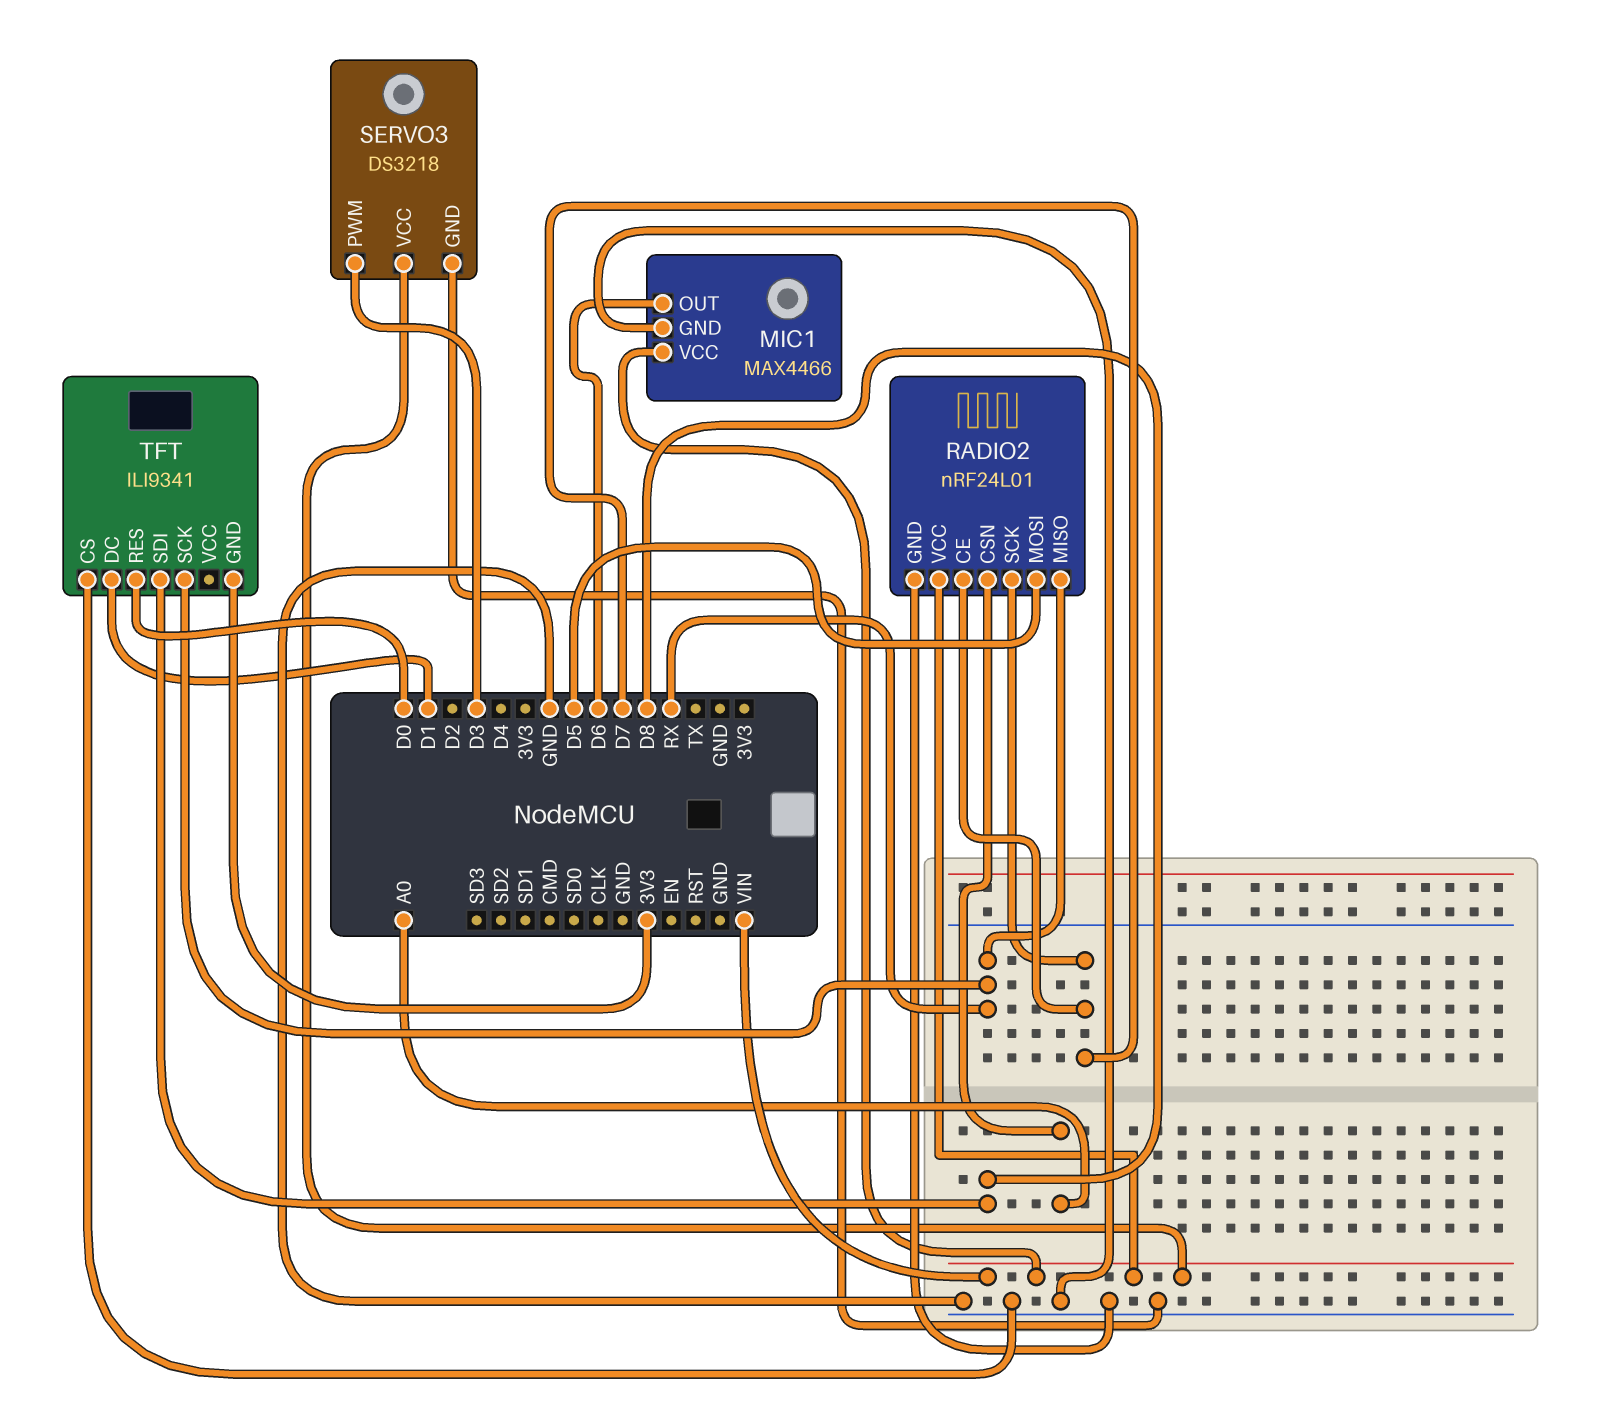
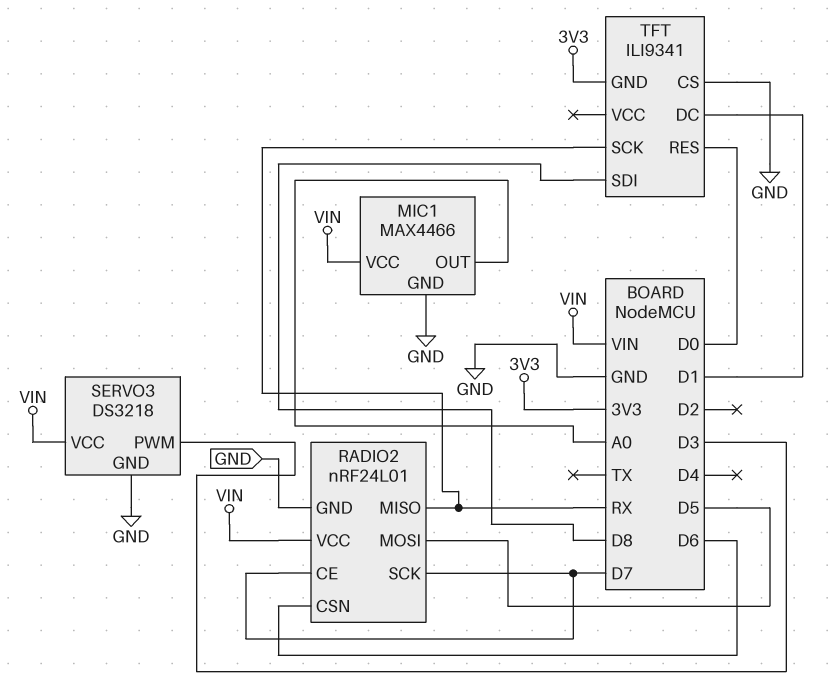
MIC1 pin OUT: D6 -> A0
RADIO2 pin CSN: A0 -> D6

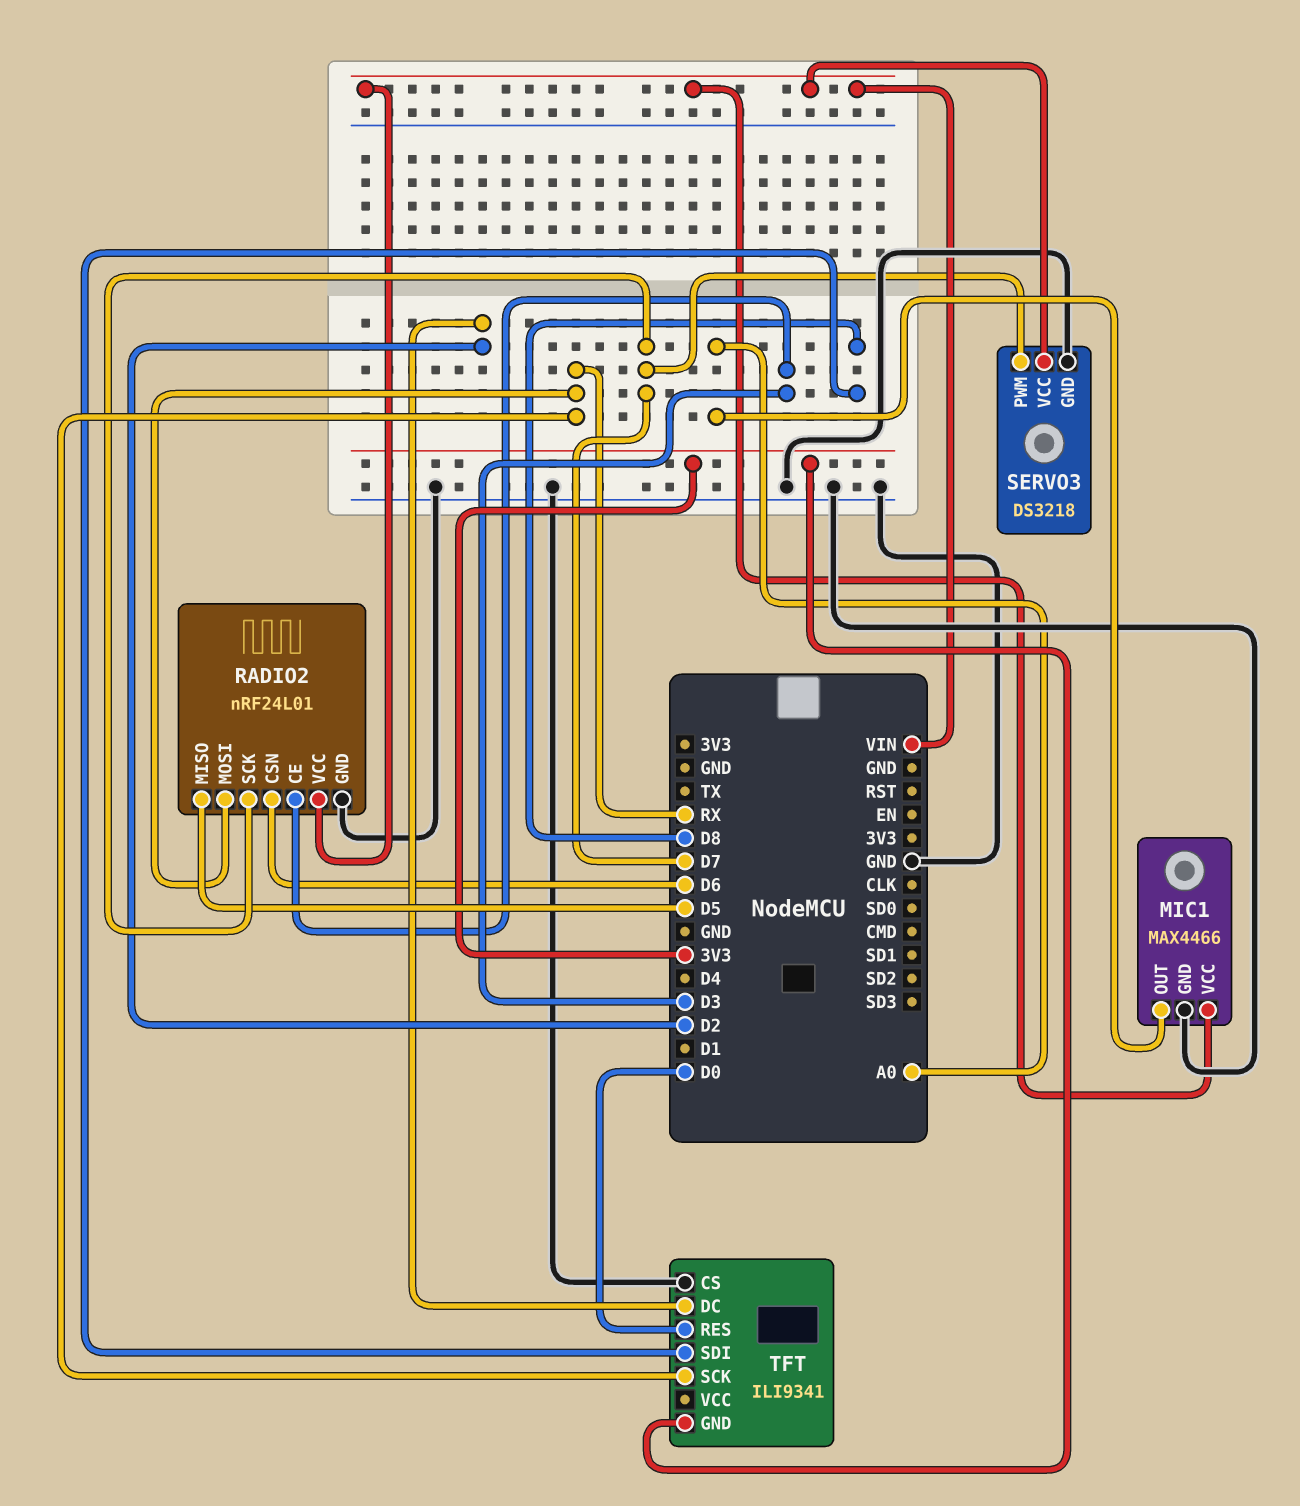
RADIO2 pin CE: D7 -> D3
RADIO2 pin MISO: RX -> D5
RADIO2 pin MOSI: D5 -> RX
SERVO3 pin PWM: D3 -> D7
TFT pin DC: D1 -> D2

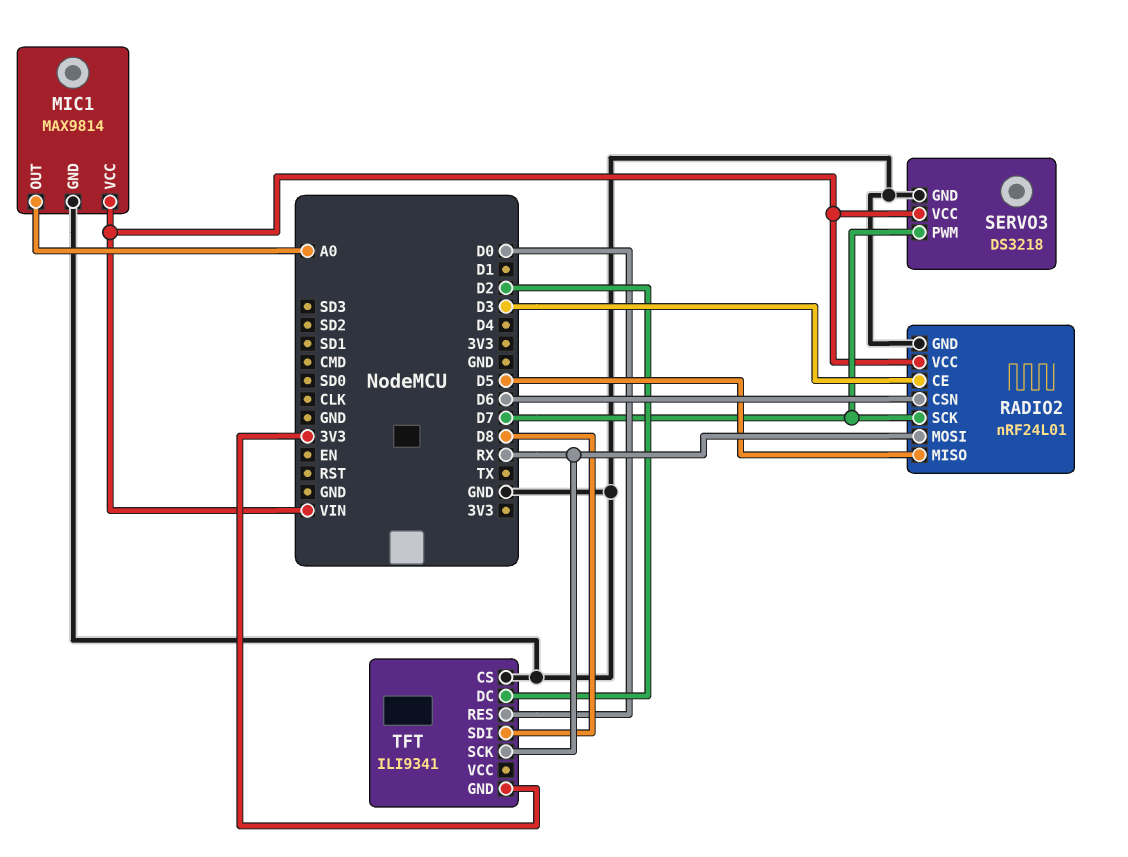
MIC1: MAX4466 -> MAX9814

